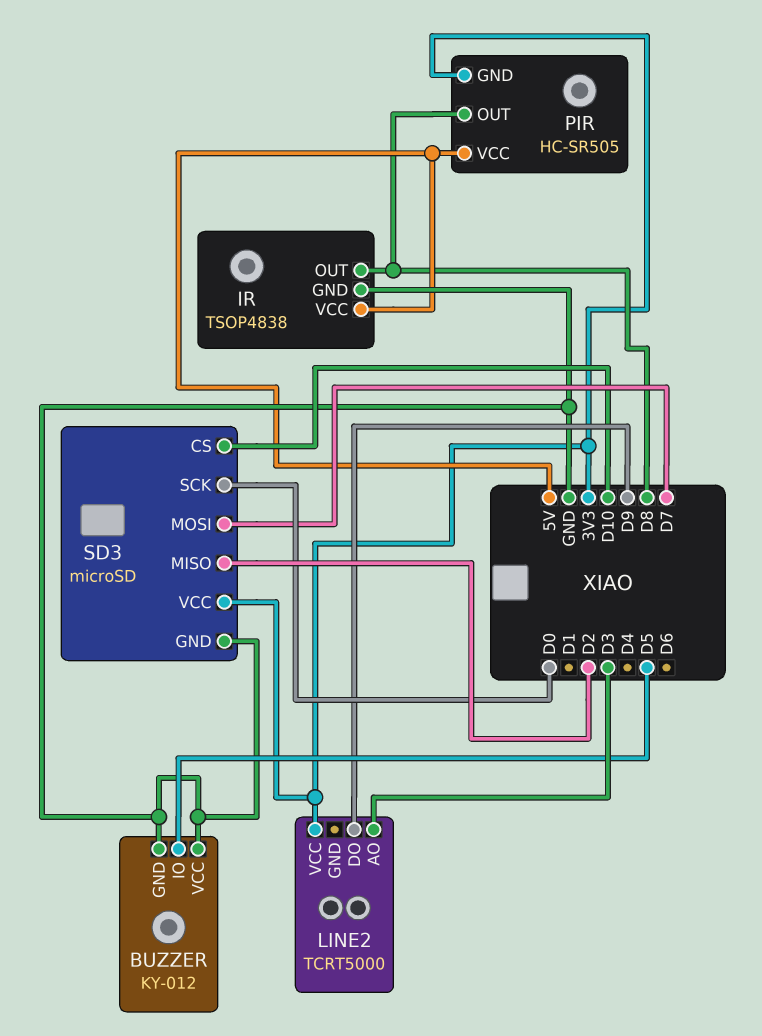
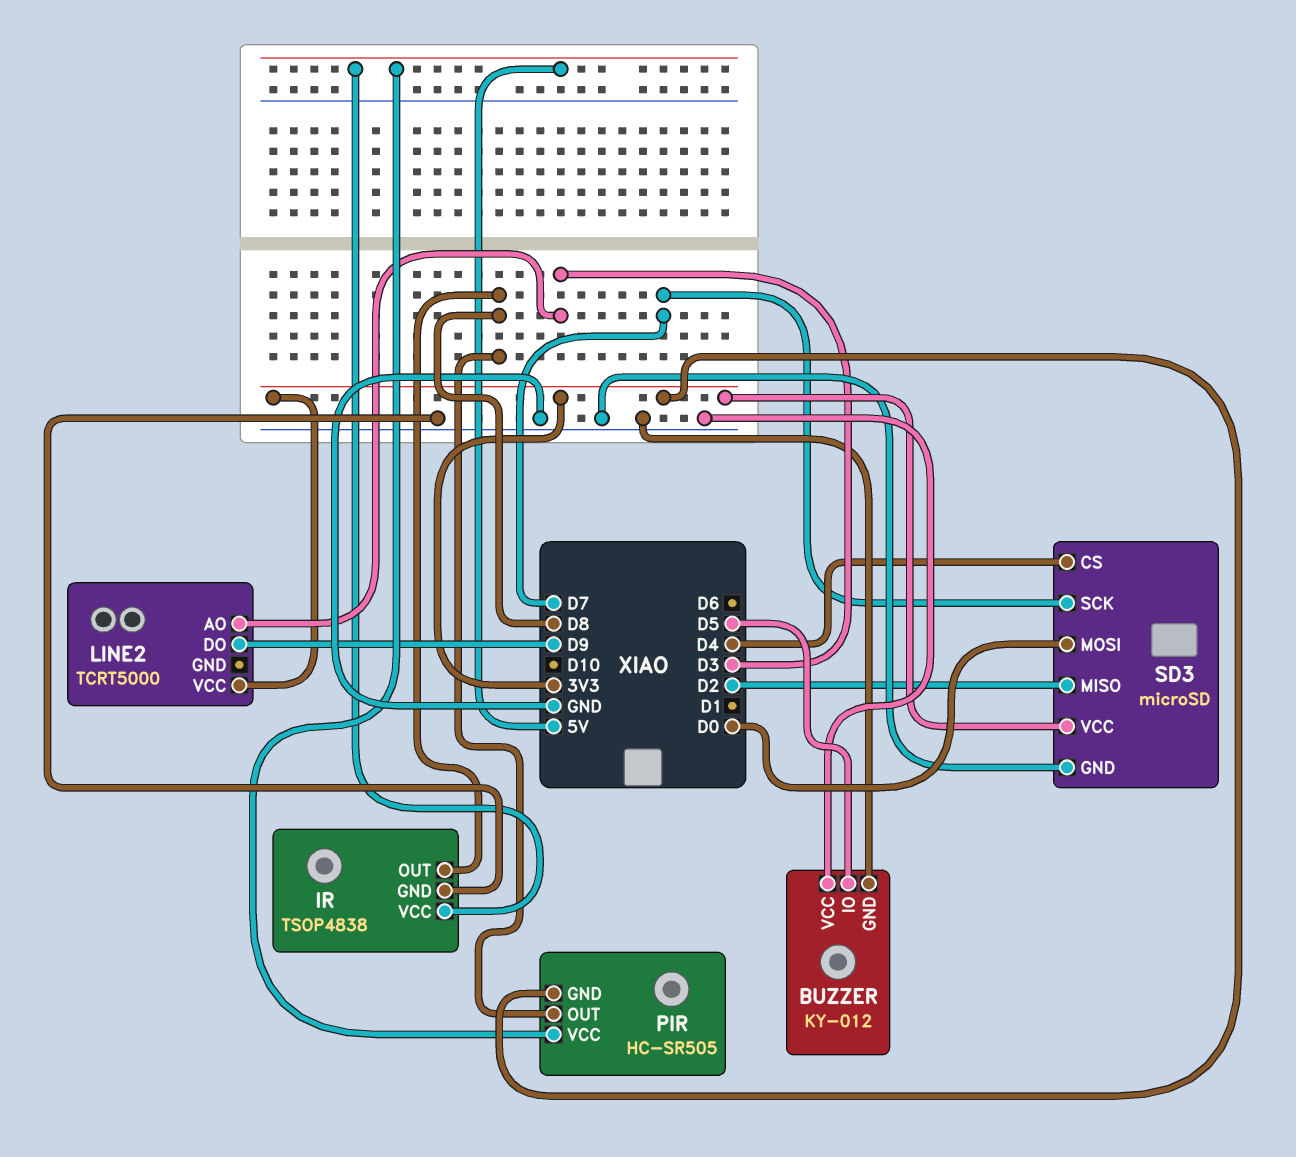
SD3 pin CS: D10 -> D4
SD3 pin MOSI: D7 -> D0
SD3 pin SCK: D0 -> D7

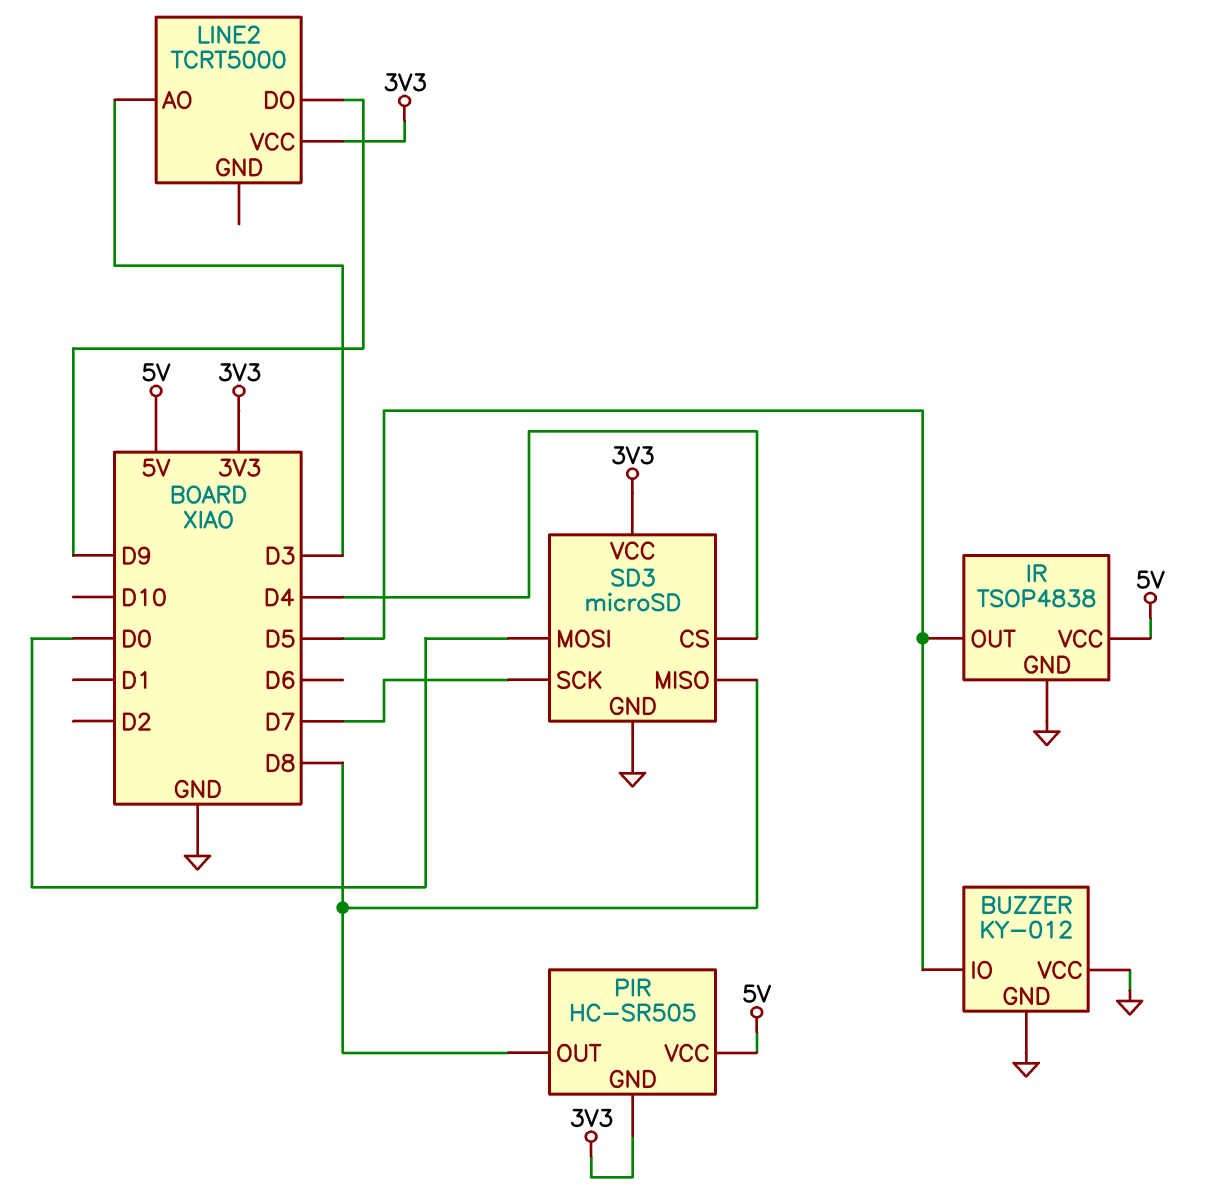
IR pin OUT: D8 -> D5
SD3 pin MISO: D2 -> D8

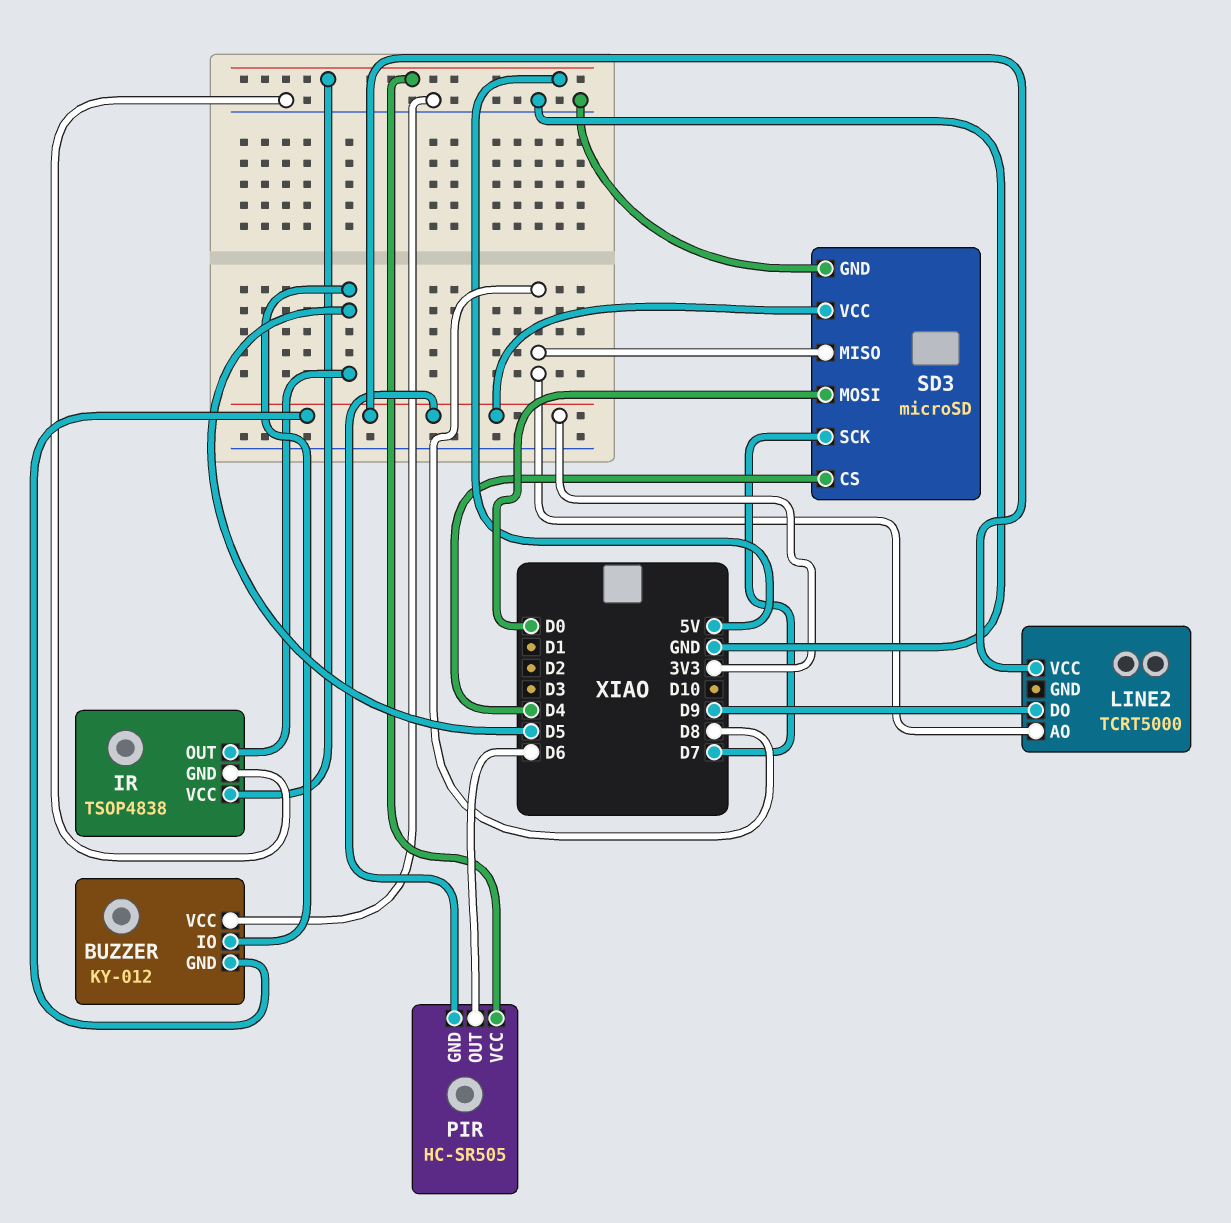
BUZZER pin GND: GND -> 3V3
LINE2 pin AO: D3 -> D8
PIR pin OUT: D8 -> D6

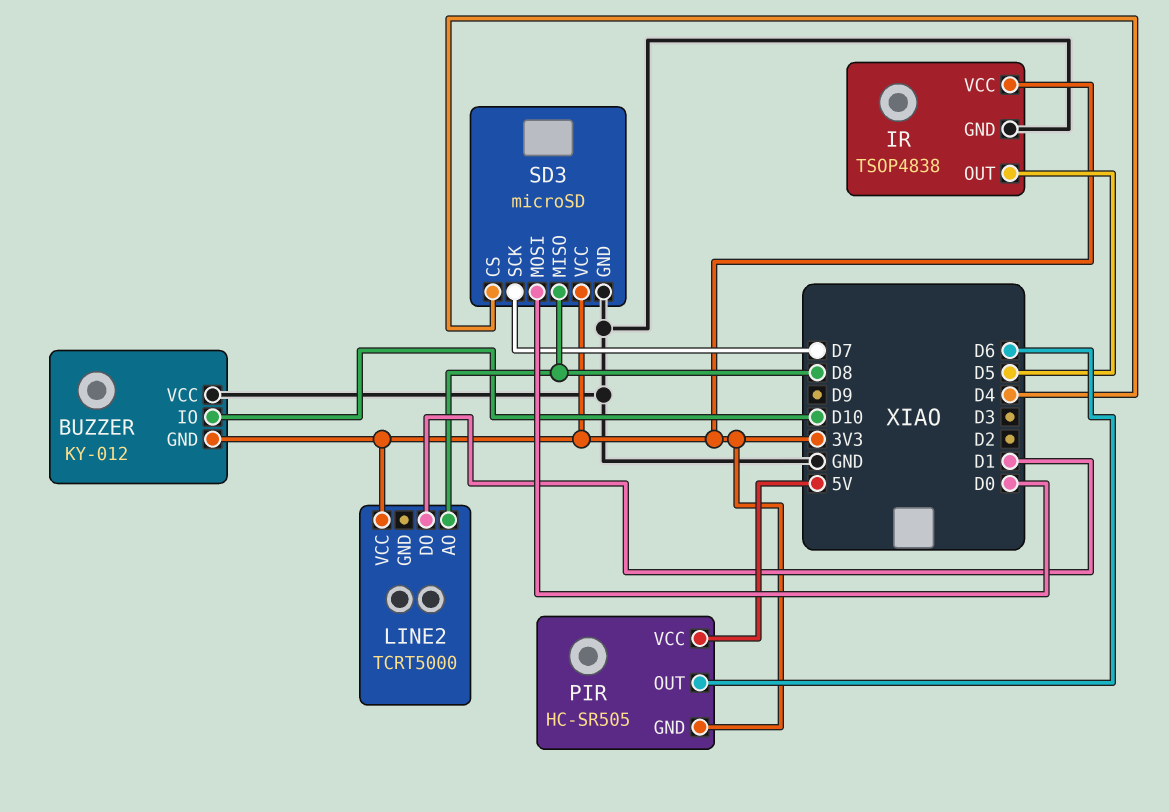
BUZZER pin IO: D5 -> D10
IR pin VCC: 5V -> 3V3
LINE2 pin DO: D9 -> D1

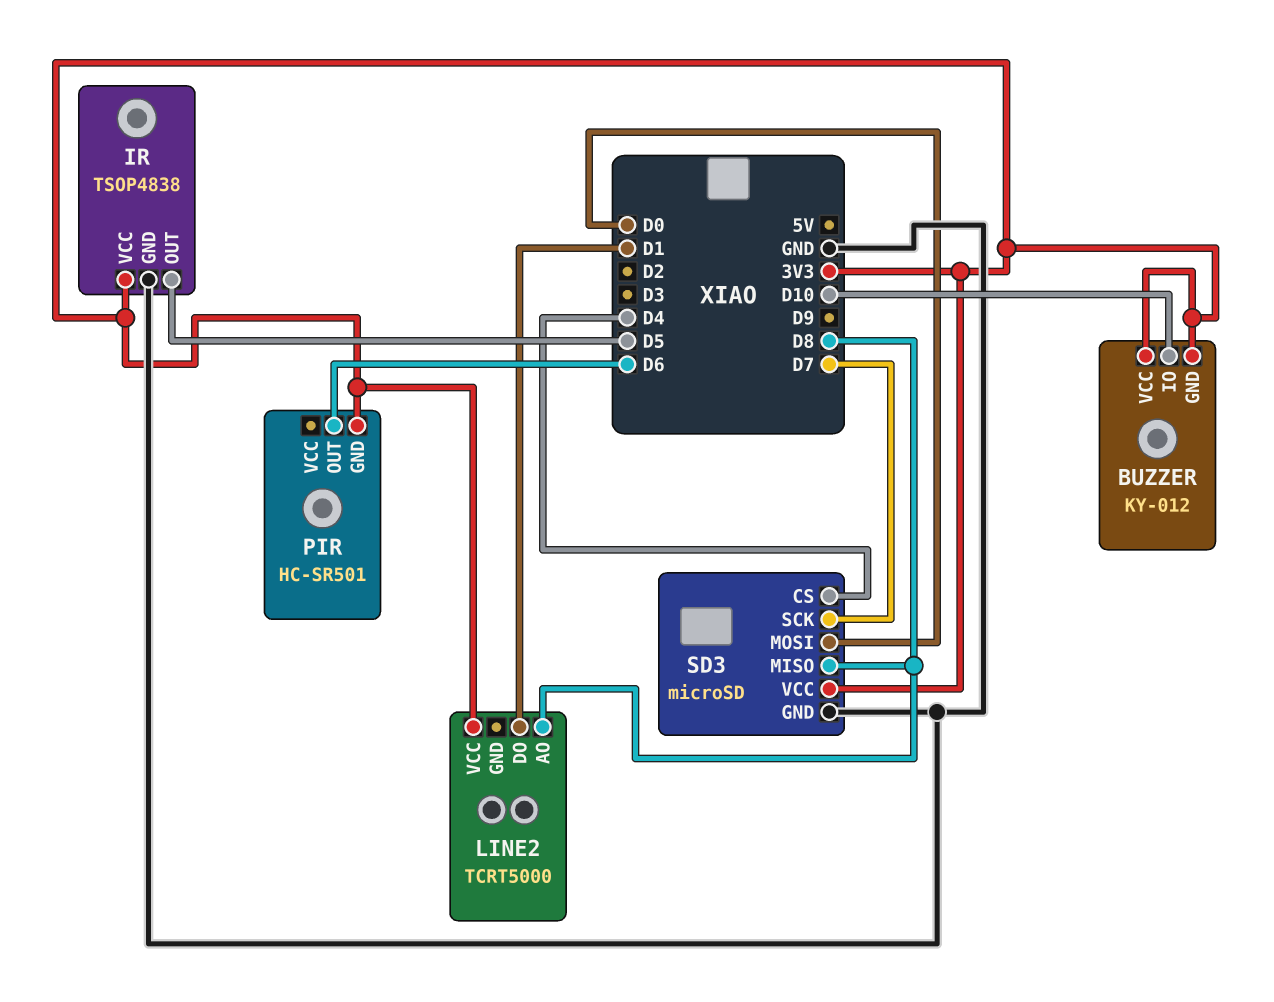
BUZZER pin VCC: GND -> 3V3
PIR: HC-SR505 -> HC-SR501
PIR pin VCC: 5V -> none

